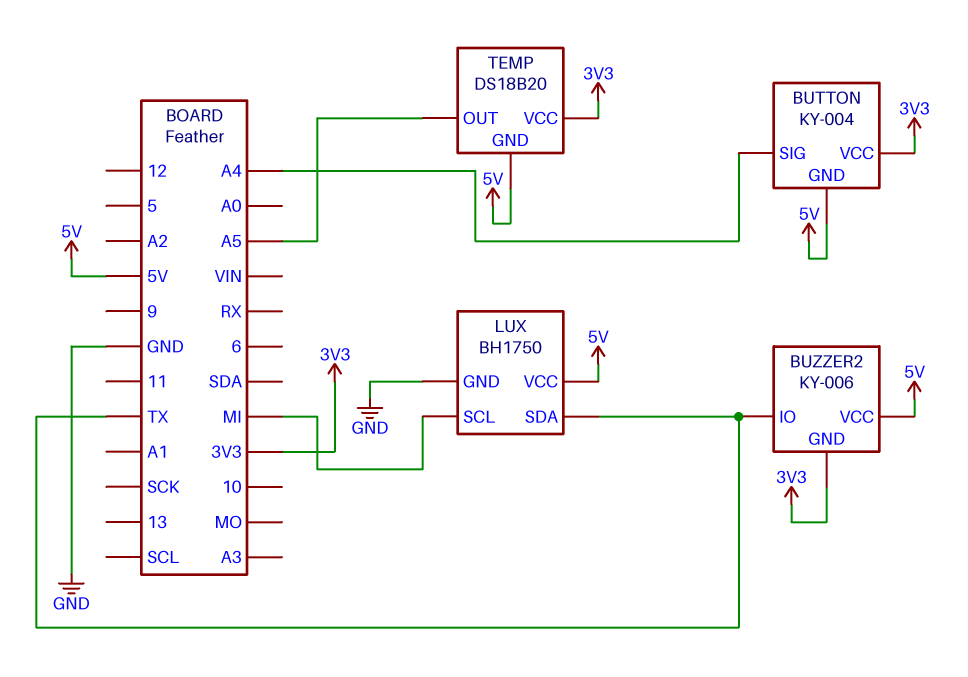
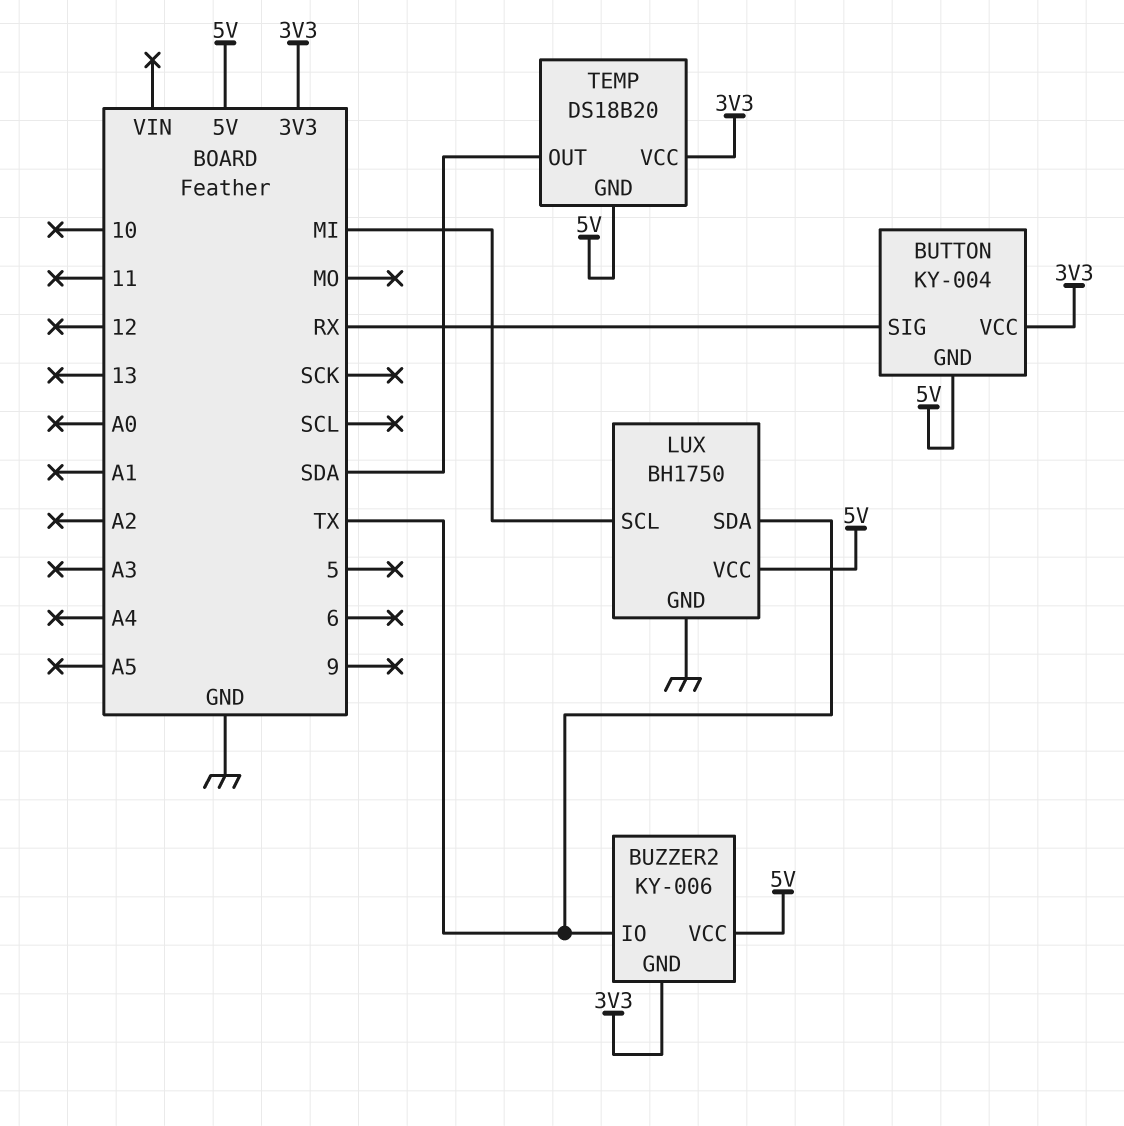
BUTTON pin SIG: A4 -> RX
TEMP pin OUT: A5 -> SDA

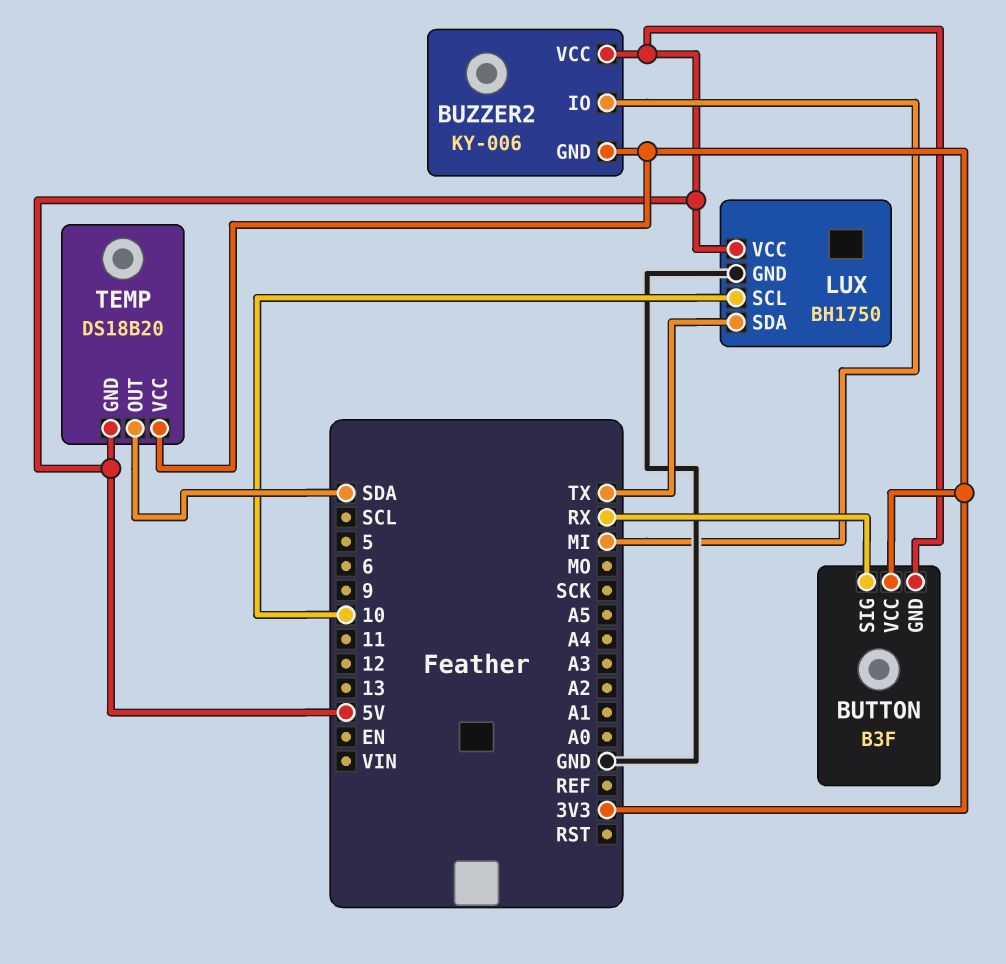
BUTTON: KY-004 -> B3F
BUZZER2 pin IO: TX -> MI
LUX pin SCL: MI -> 10

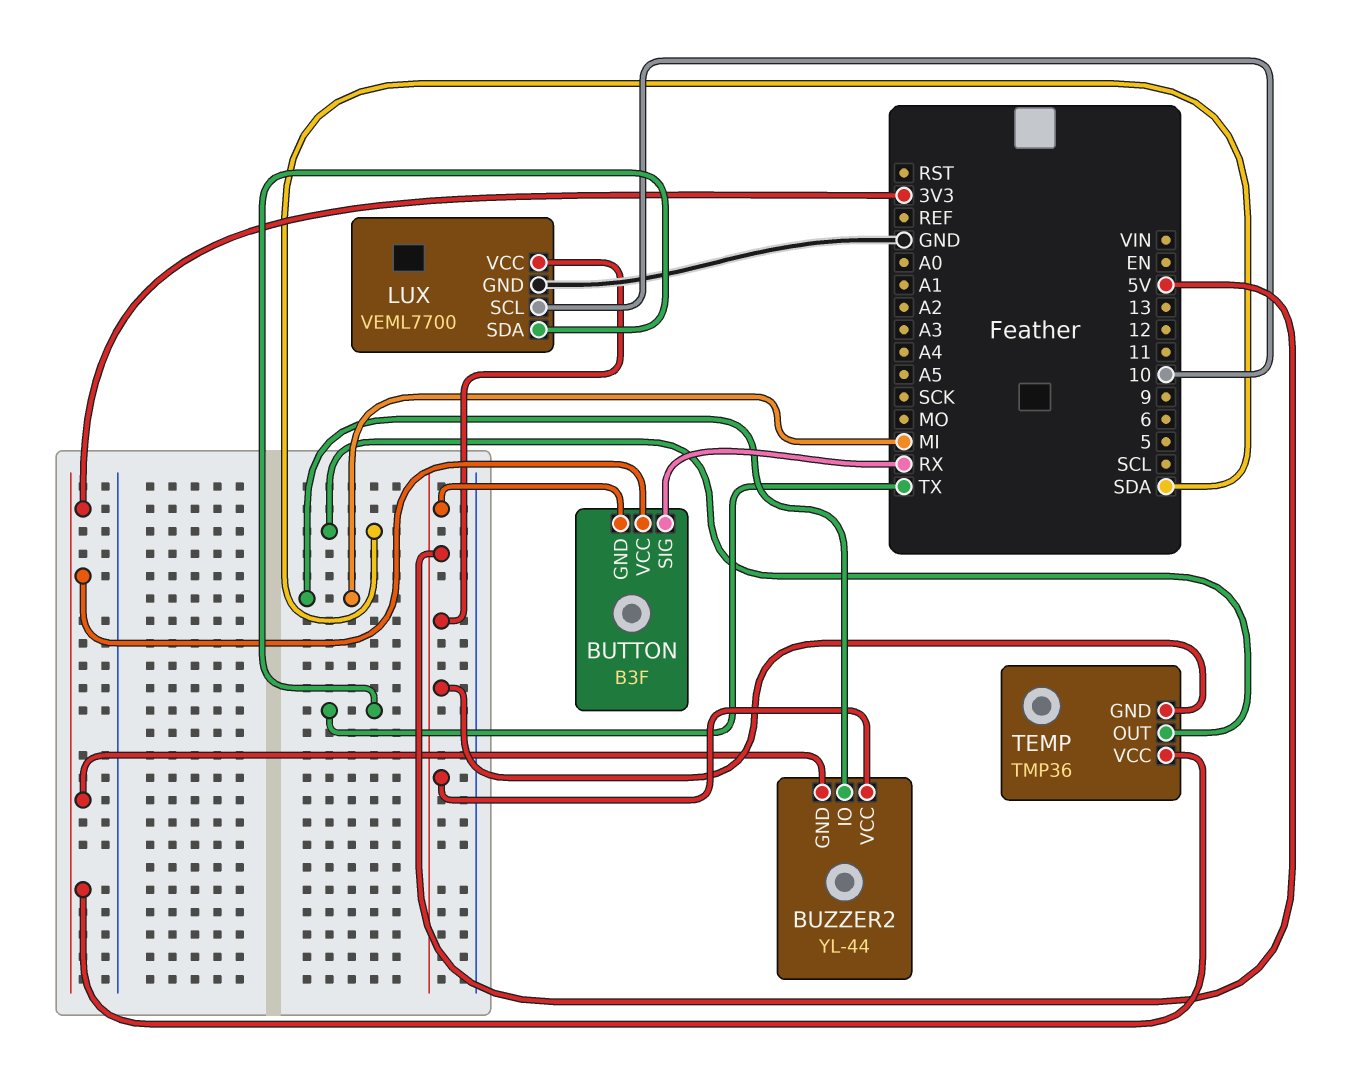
BUZZER2: KY-006 -> YL-44
LUX: BH1750 -> VEML7700
TEMP: DS18B20 -> TMP36

